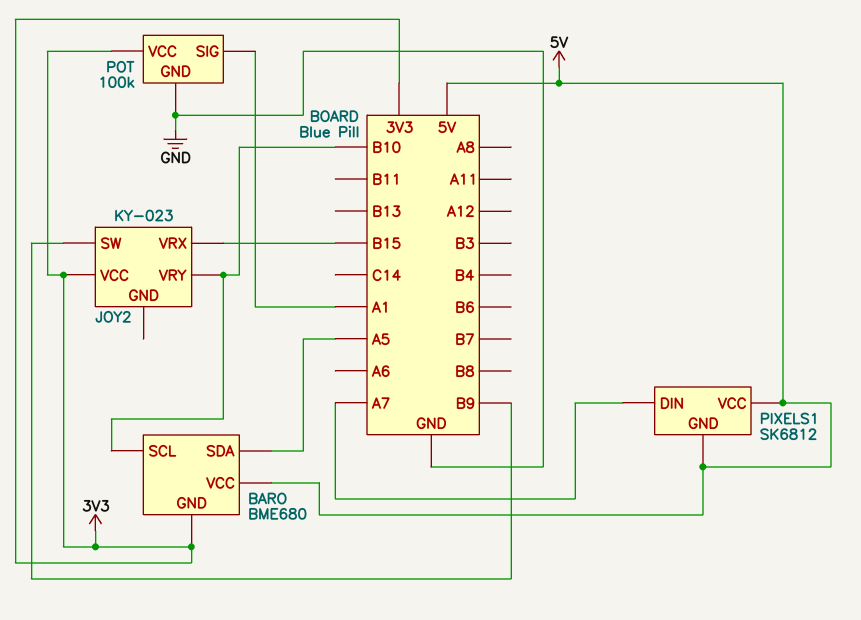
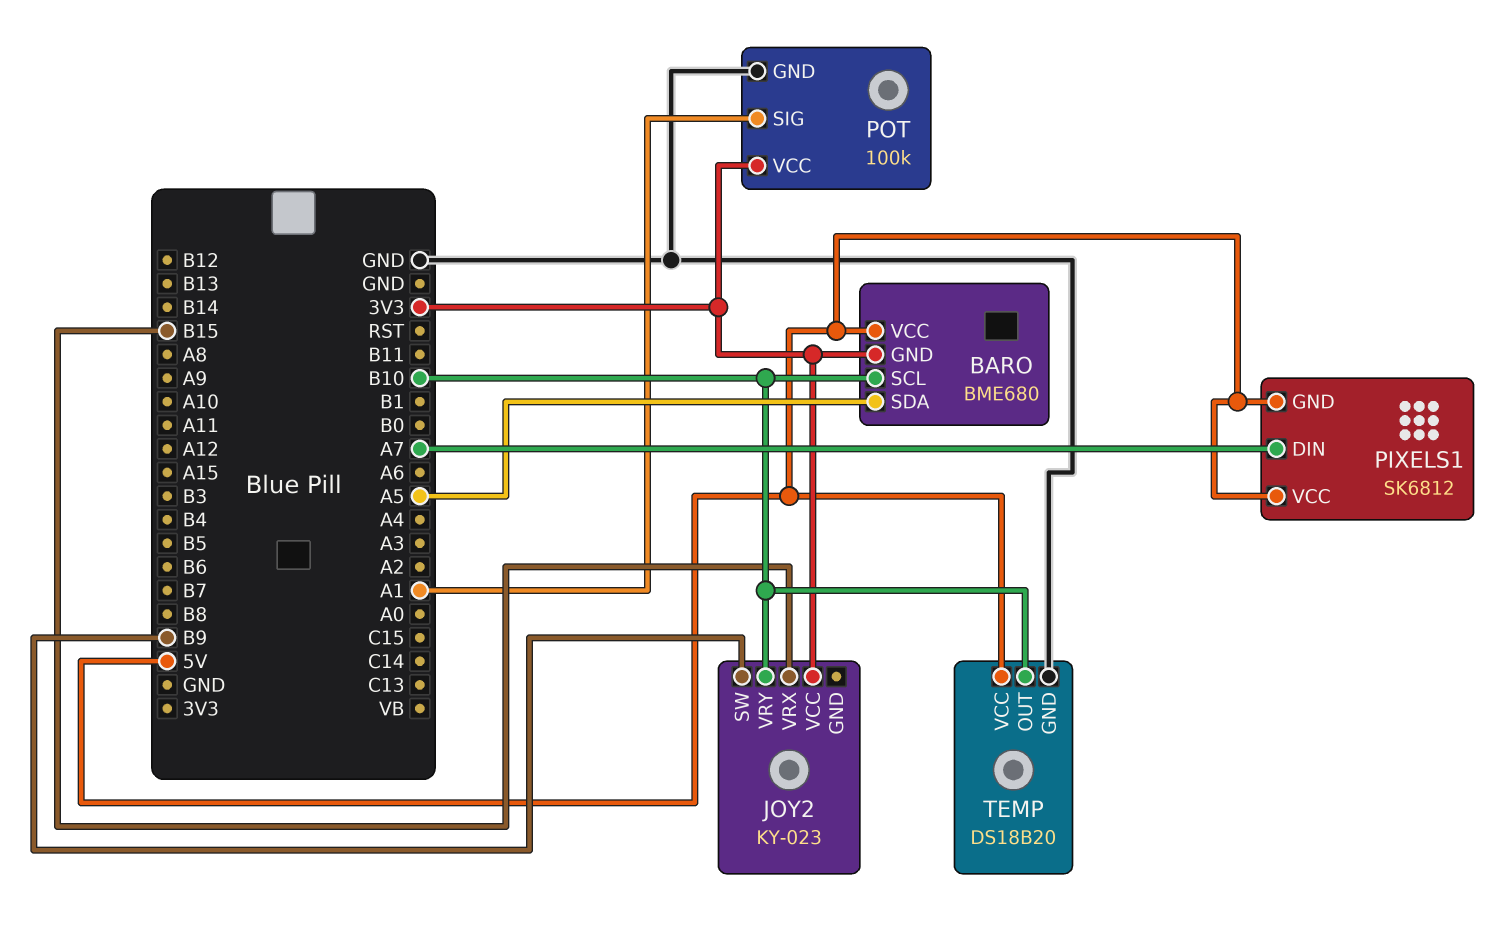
TEMP: none -> DS18B20
TEMP pin GND: none -> GND
TEMP pin OUT: none -> B10
TEMP pin VCC: none -> 5V

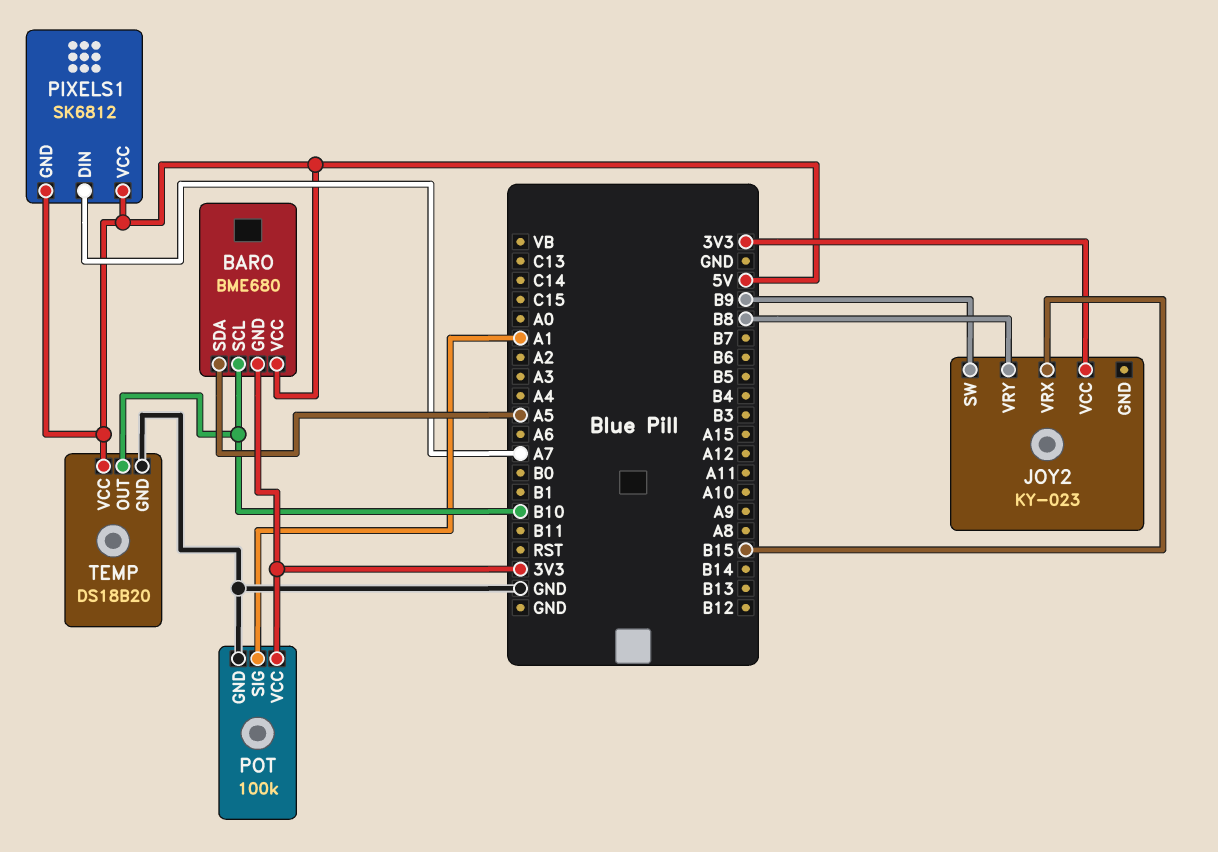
JOY2 pin VRY: B10 -> B8

